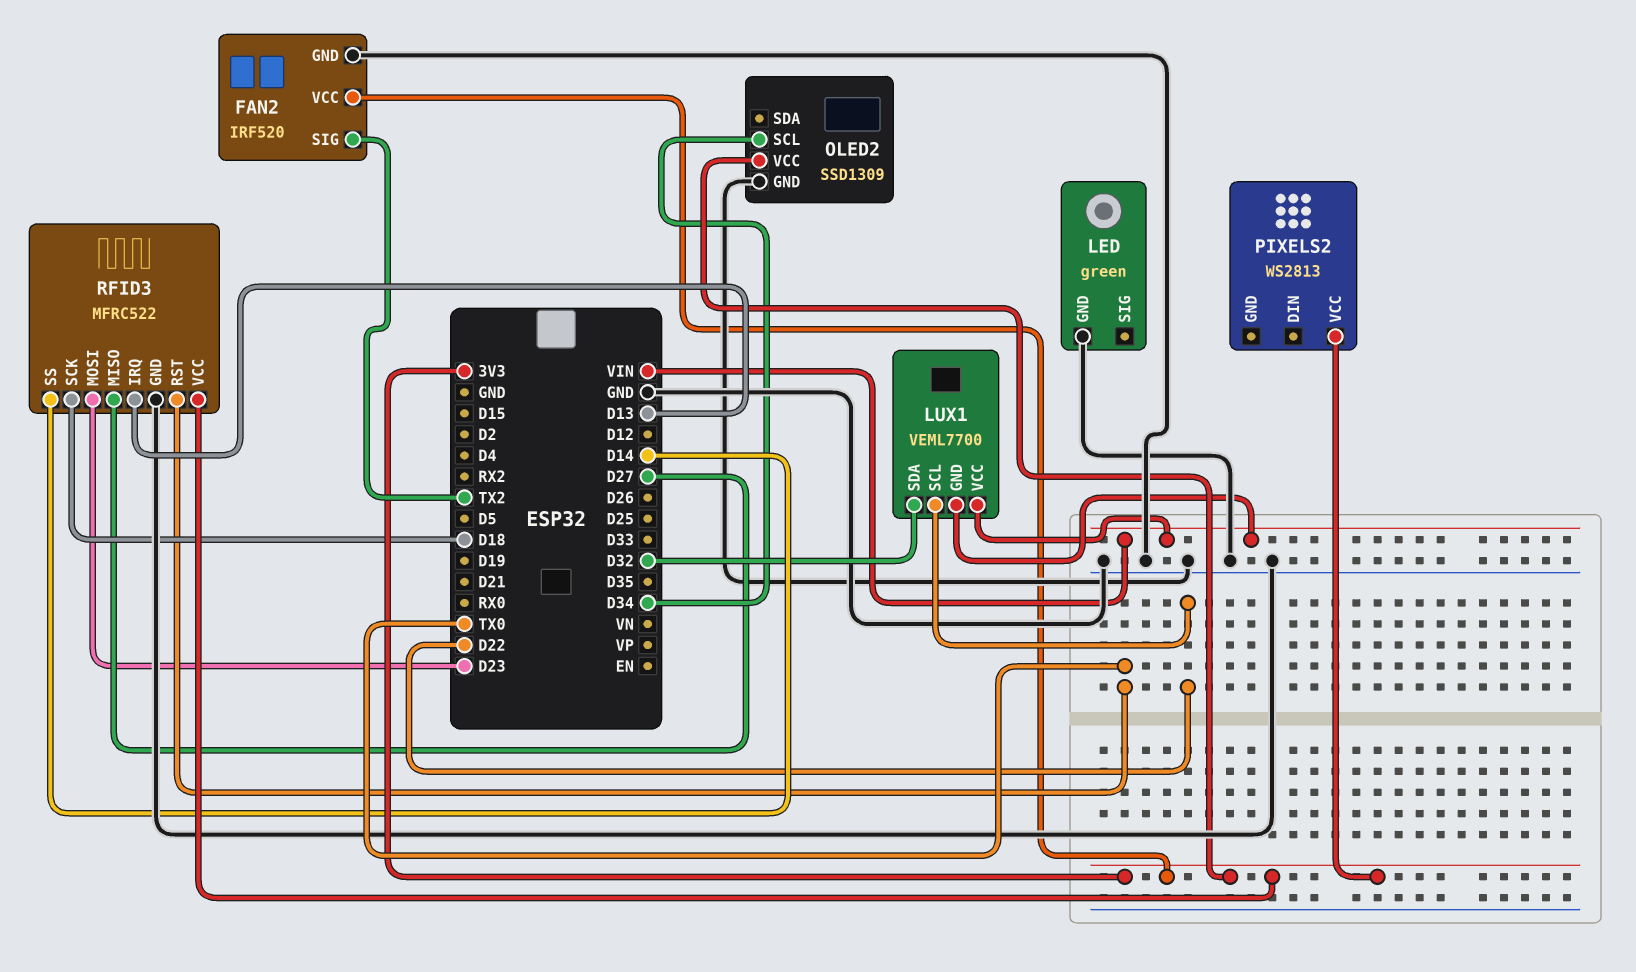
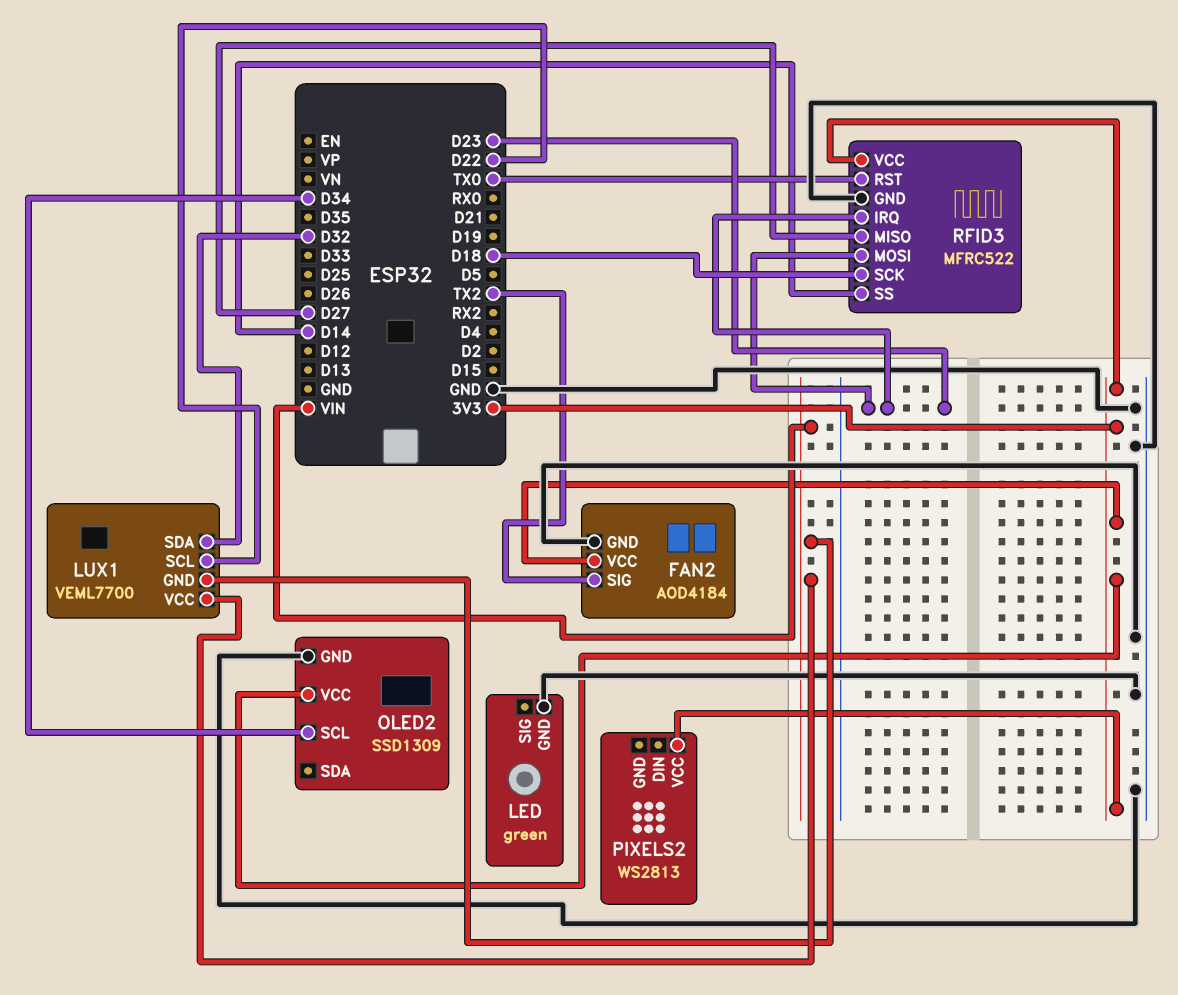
FAN2: IRF520 -> AOD4184
RFID3 pin IRQ: D13 -> D23

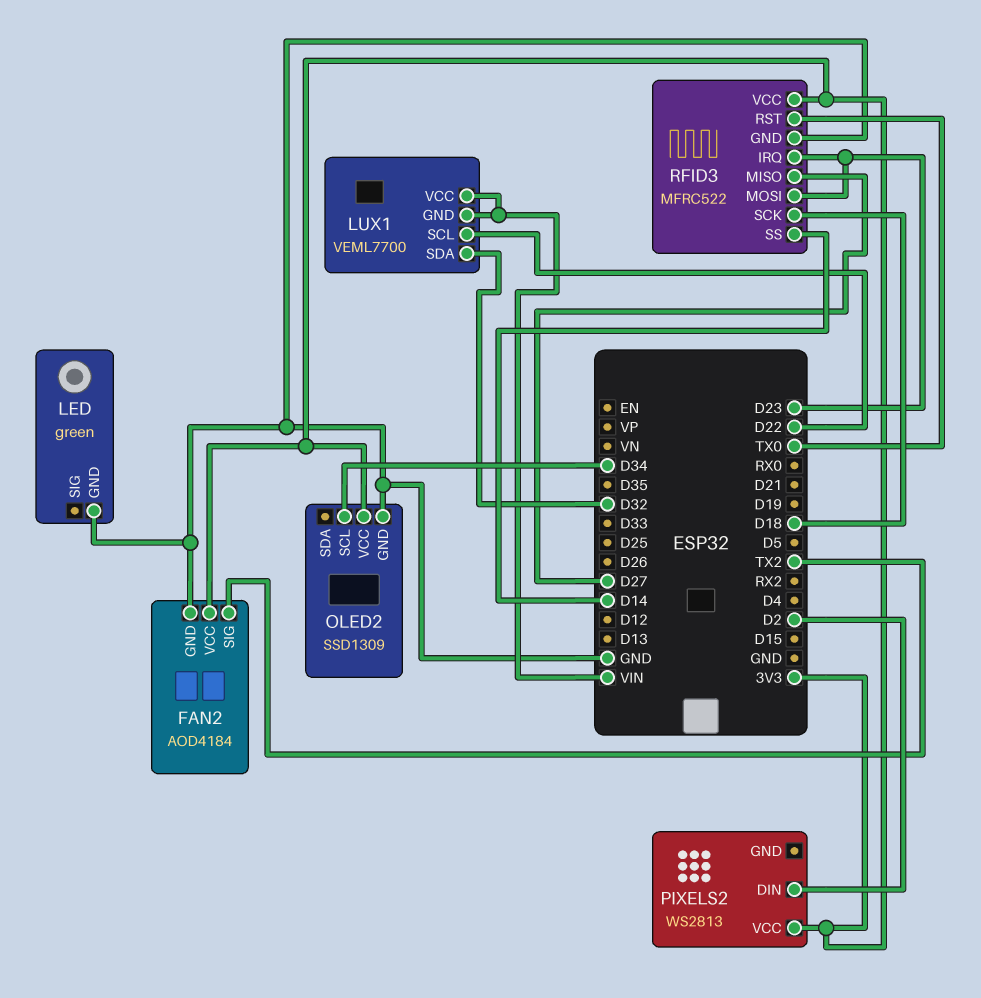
PIXELS2 pin DIN: none -> D2

